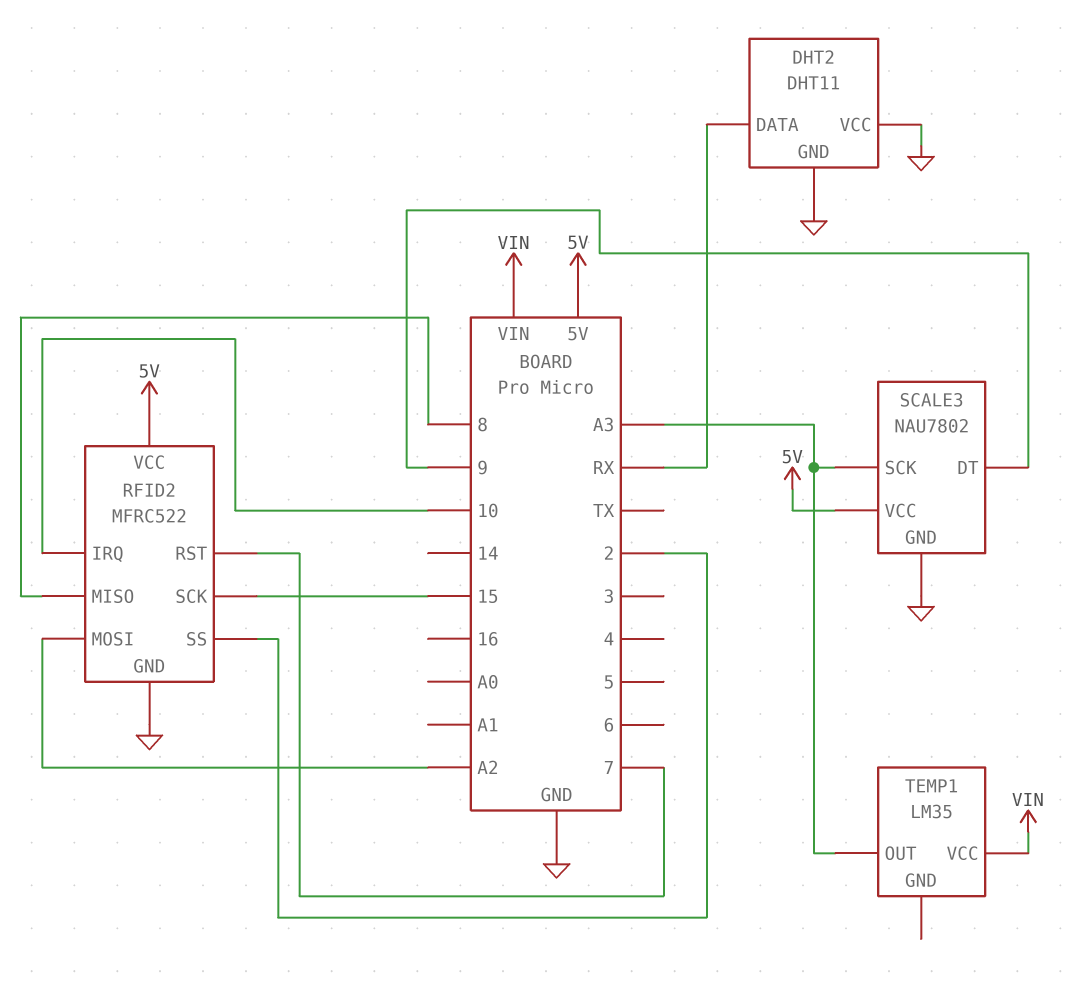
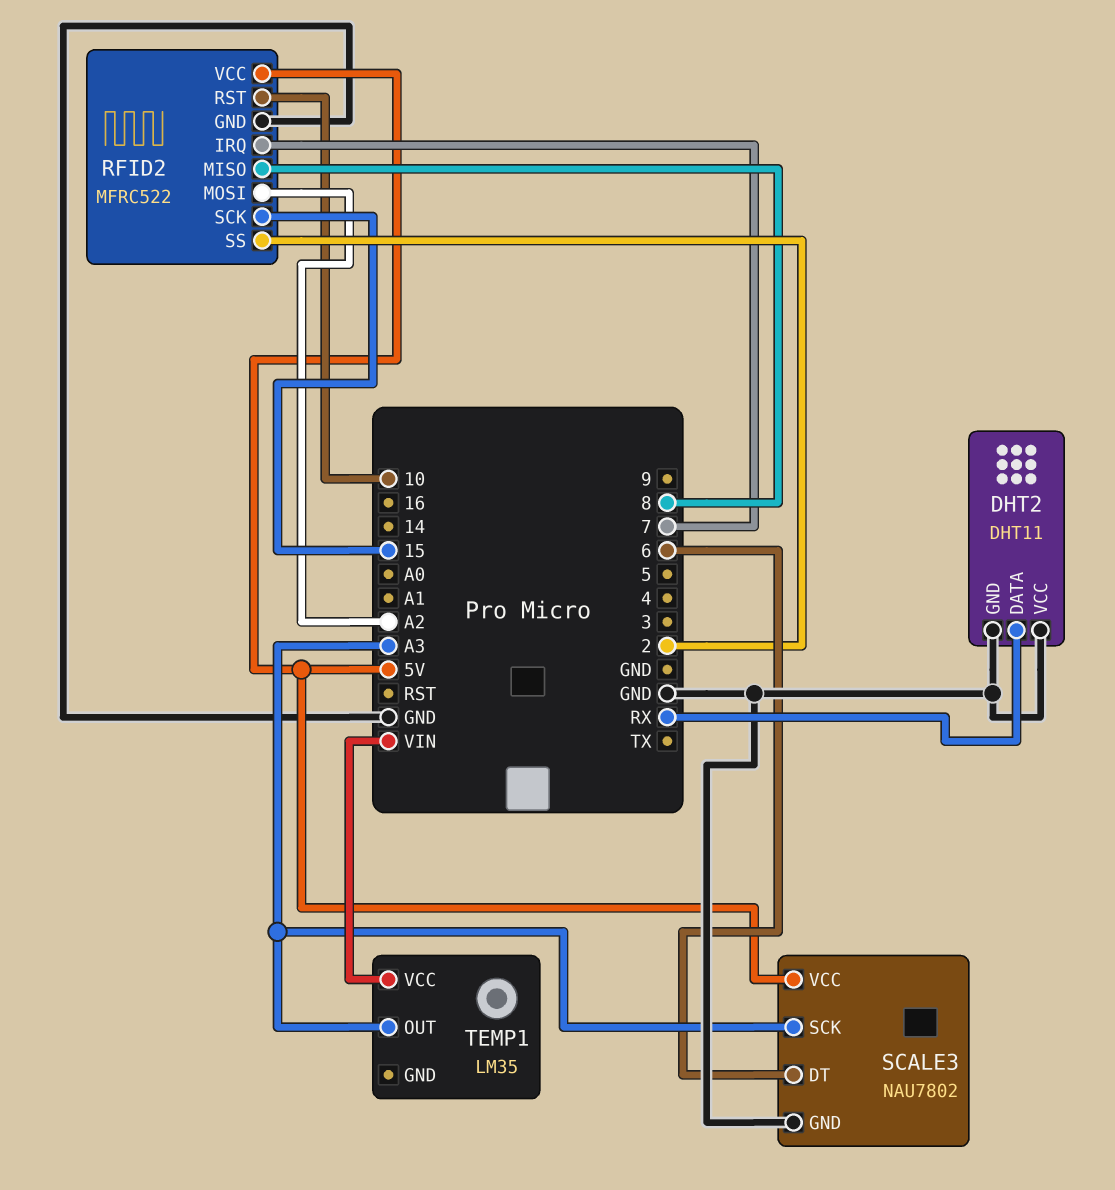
RFID2 pin IRQ: 10 -> 7
RFID2 pin RST: 7 -> 10
SCALE3 pin DT: 9 -> 6

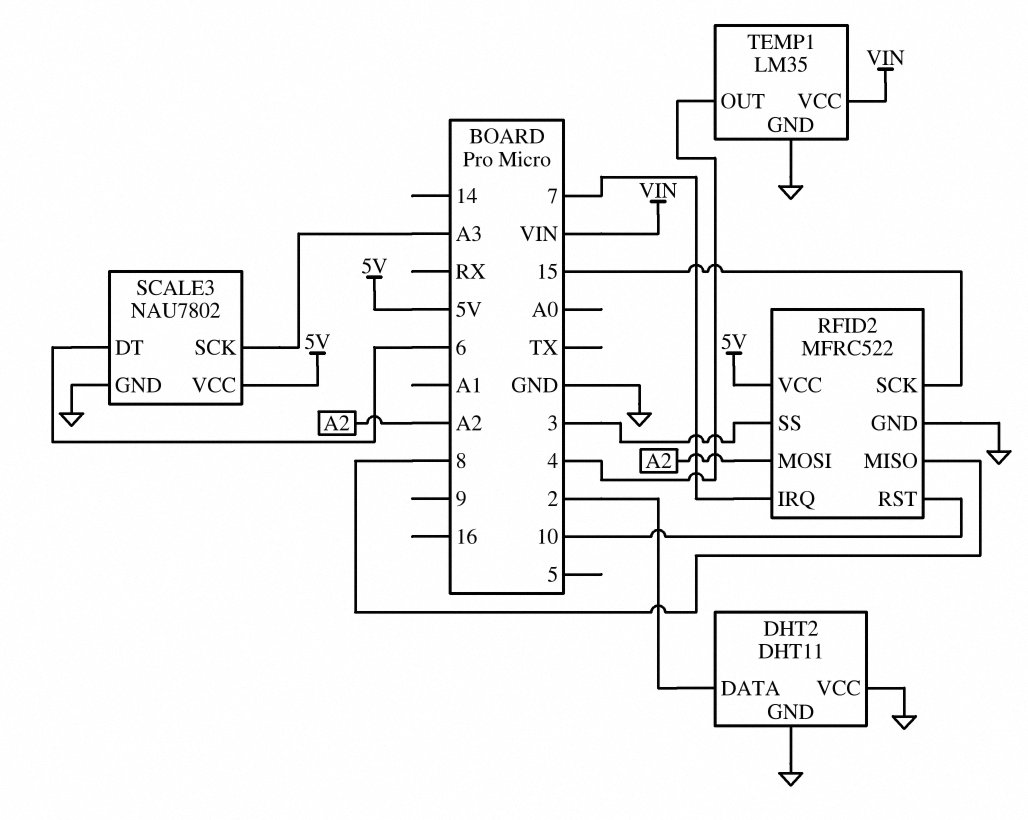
DHT2 pin DATA: RX -> 2
RFID2 pin SS: 2 -> 3
TEMP1 pin GND: none -> GND
TEMP1 pin OUT: A3 -> 4

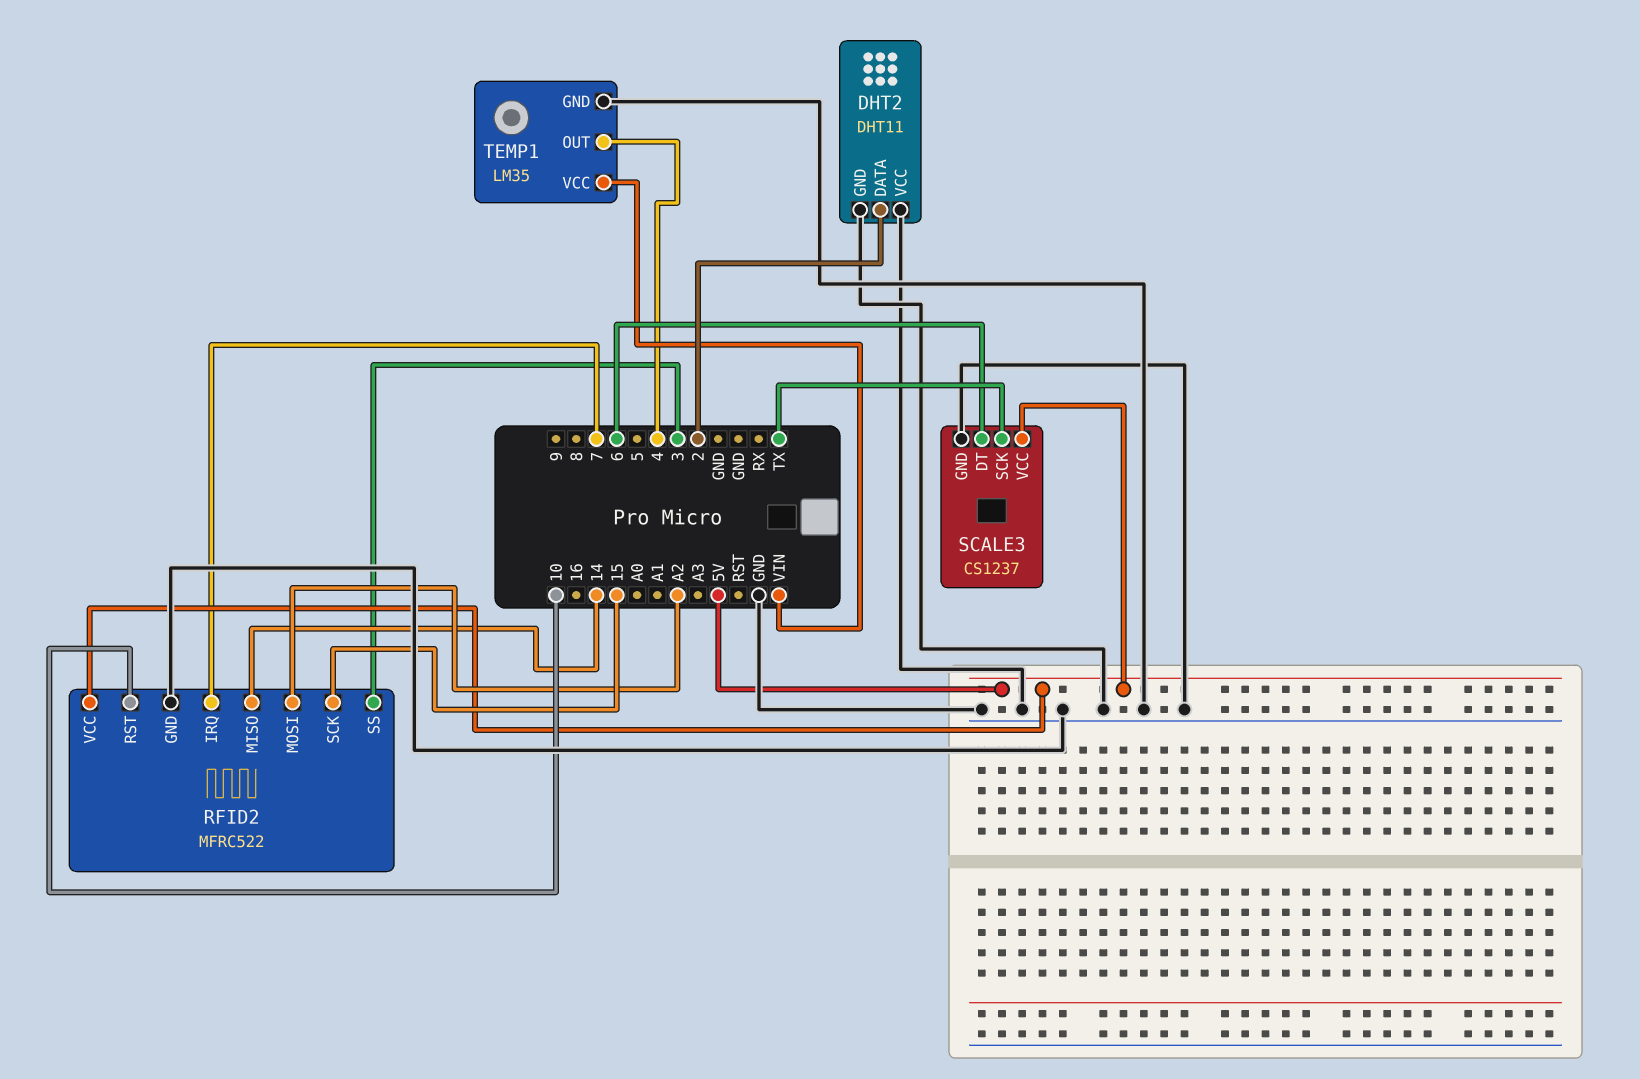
RFID2 pin MISO: 8 -> 14
SCALE3: NAU7802 -> CS1237
SCALE3 pin SCK: A3 -> TX

